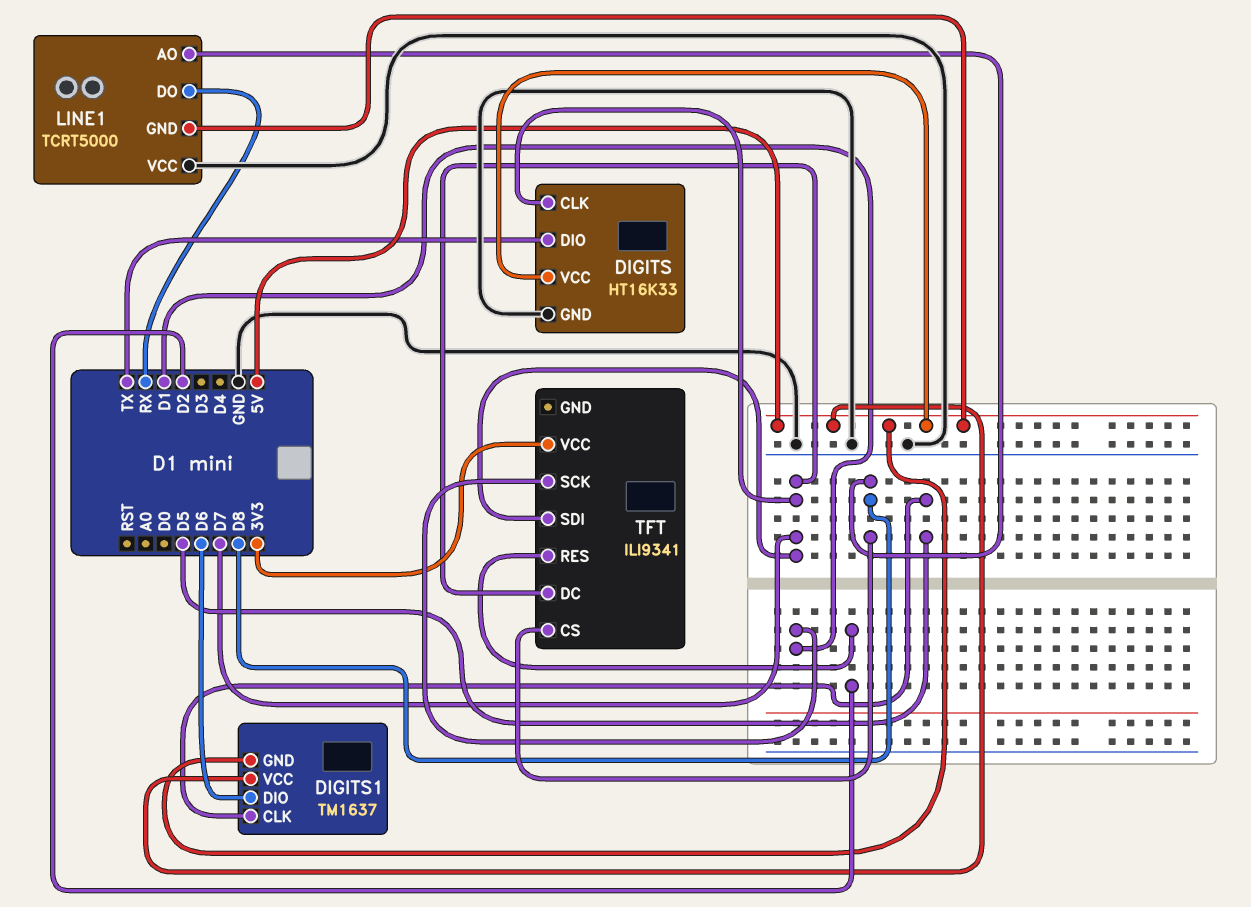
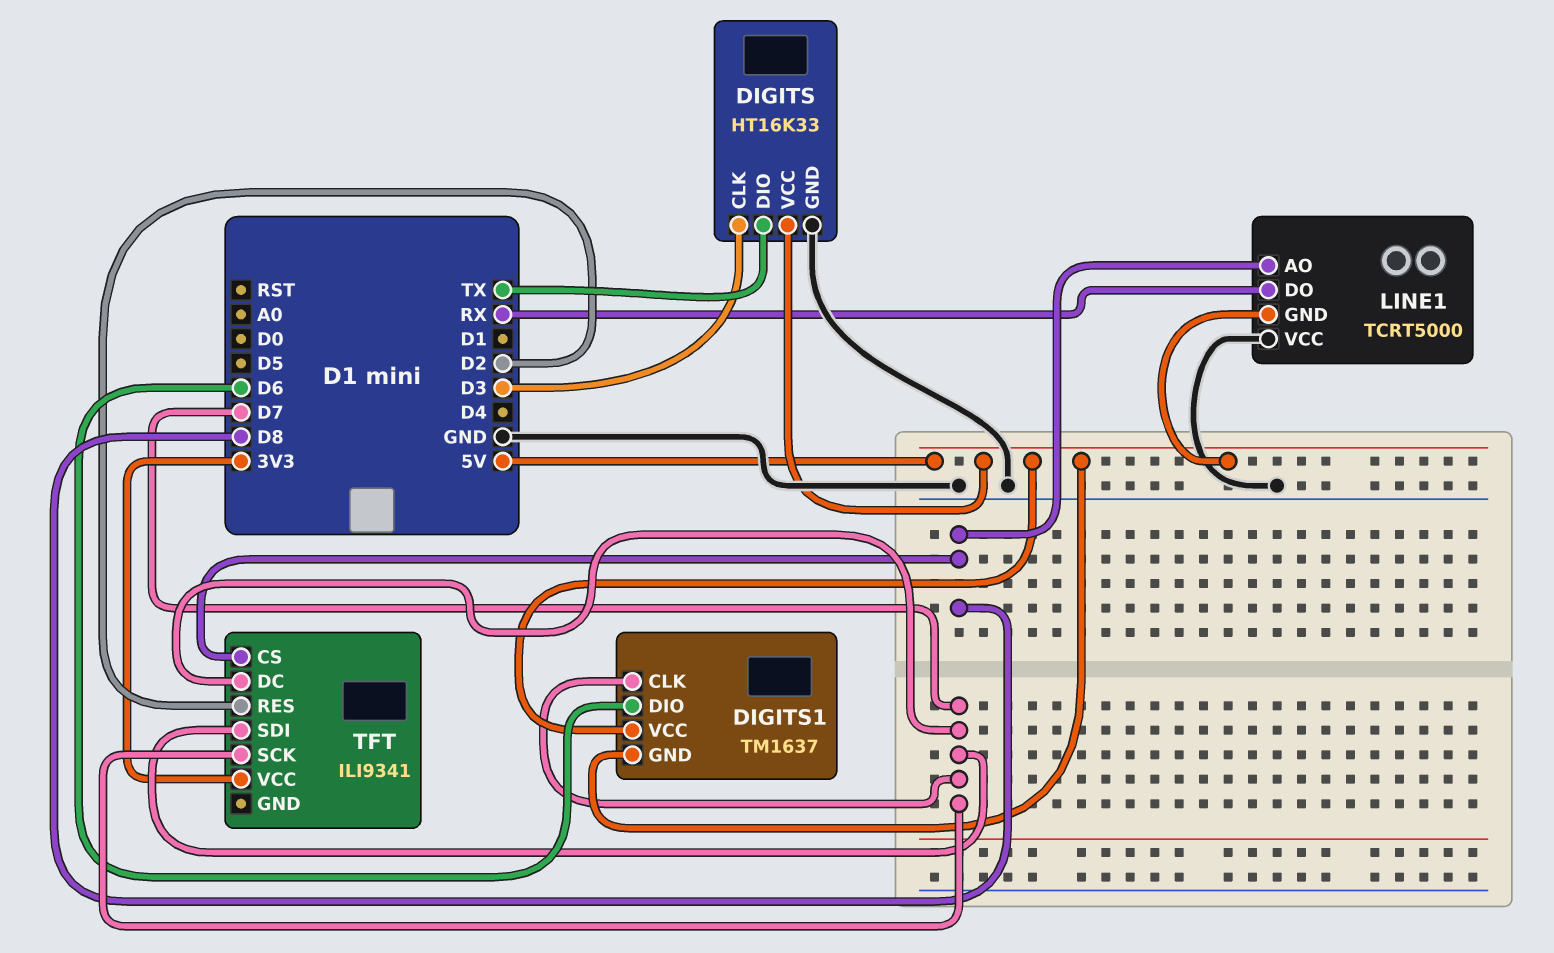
DIGITS pin CLK: D7 -> D3
DIGITS1 pin CLK: D5 -> D7
TFT pin SCK: D1 -> D7

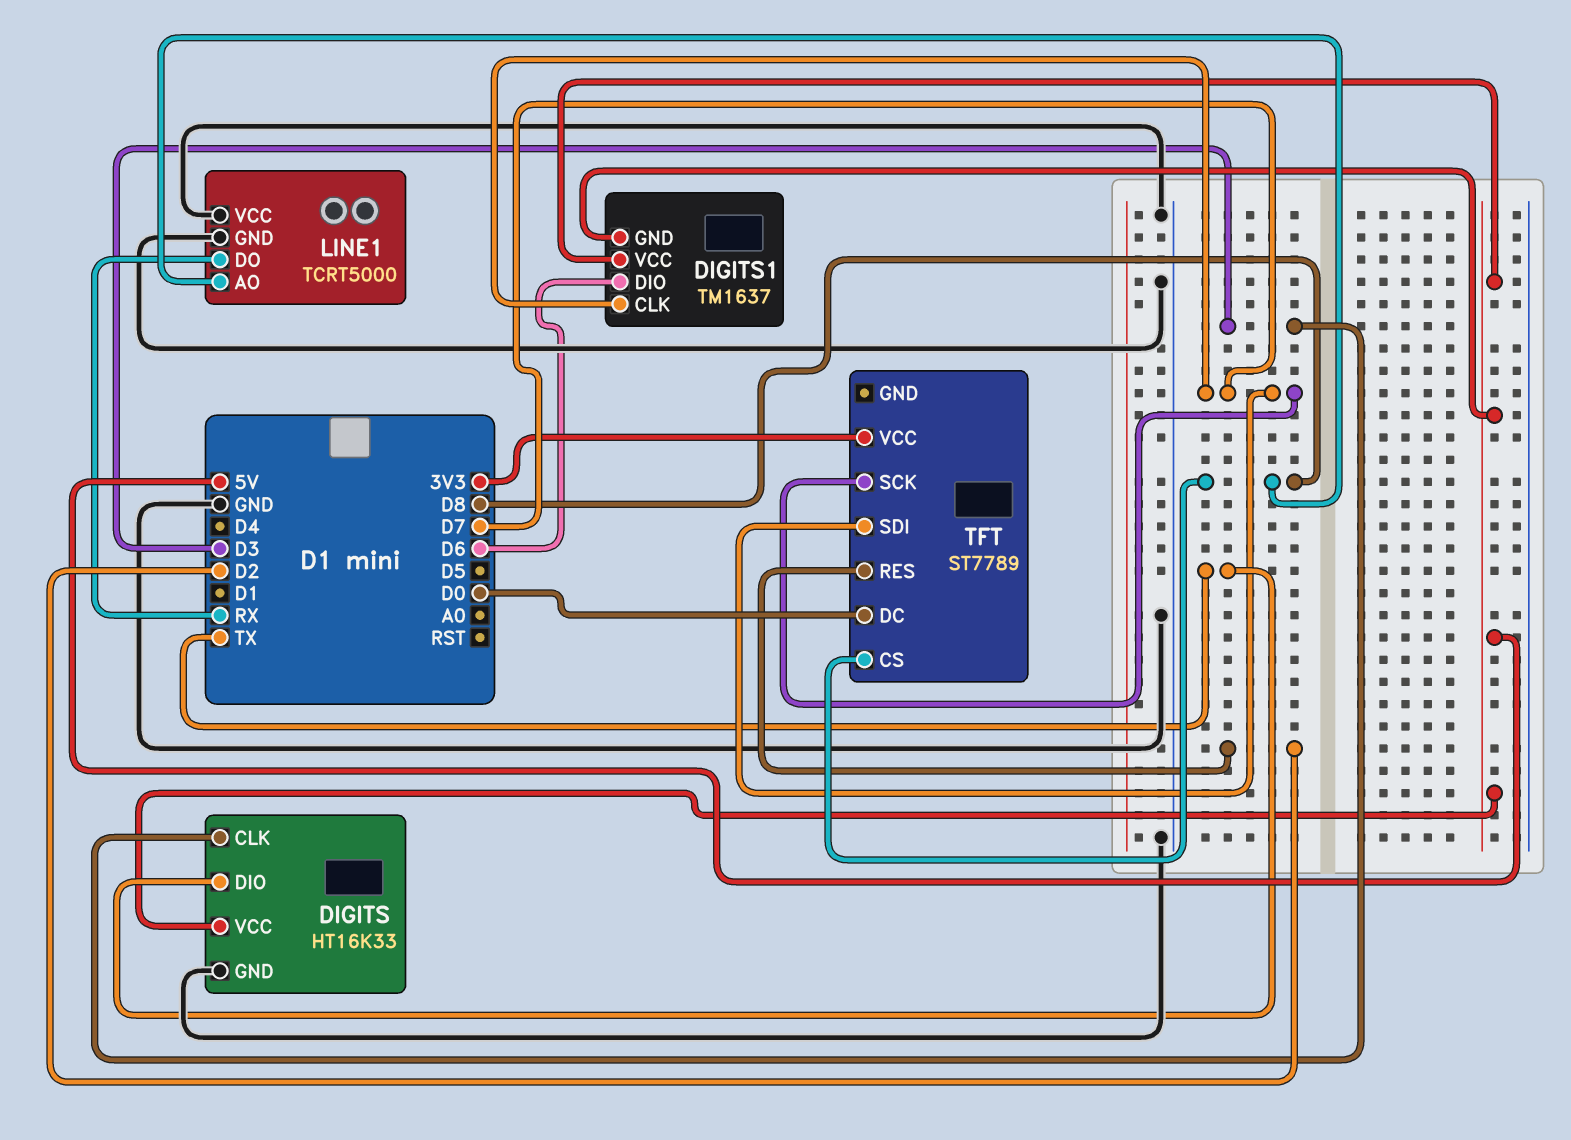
LINE1 pin GND: 5V -> GND
TFT: ILI9341 -> ST7789
TFT pin DC: D7 -> D0

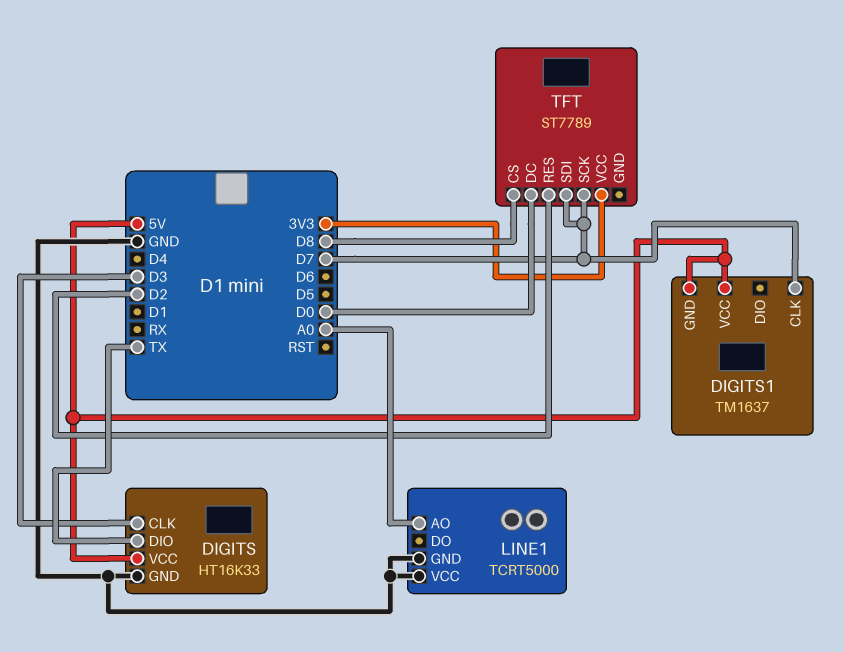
DIGITS1 pin DIO: D6 -> none
LINE1 pin AO: D8 -> A0
LINE1 pin DO: RX -> none

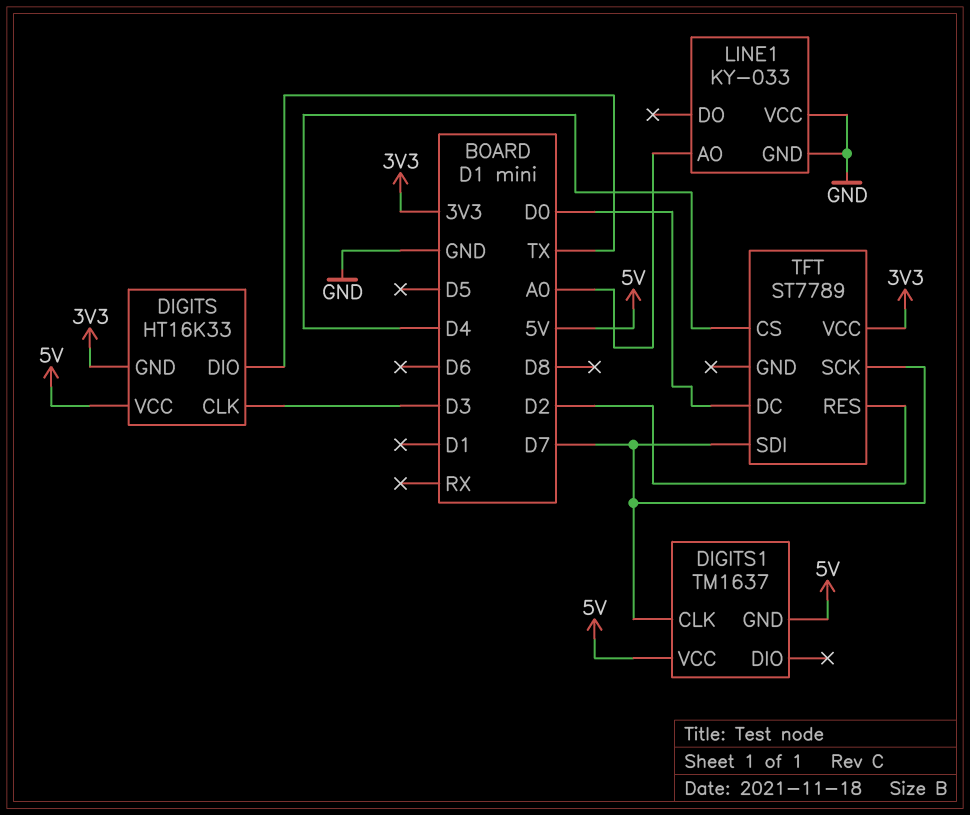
DIGITS pin GND: GND -> 3V3
LINE1: TCRT5000 -> KY-033
TFT pin CS: D8 -> D4

